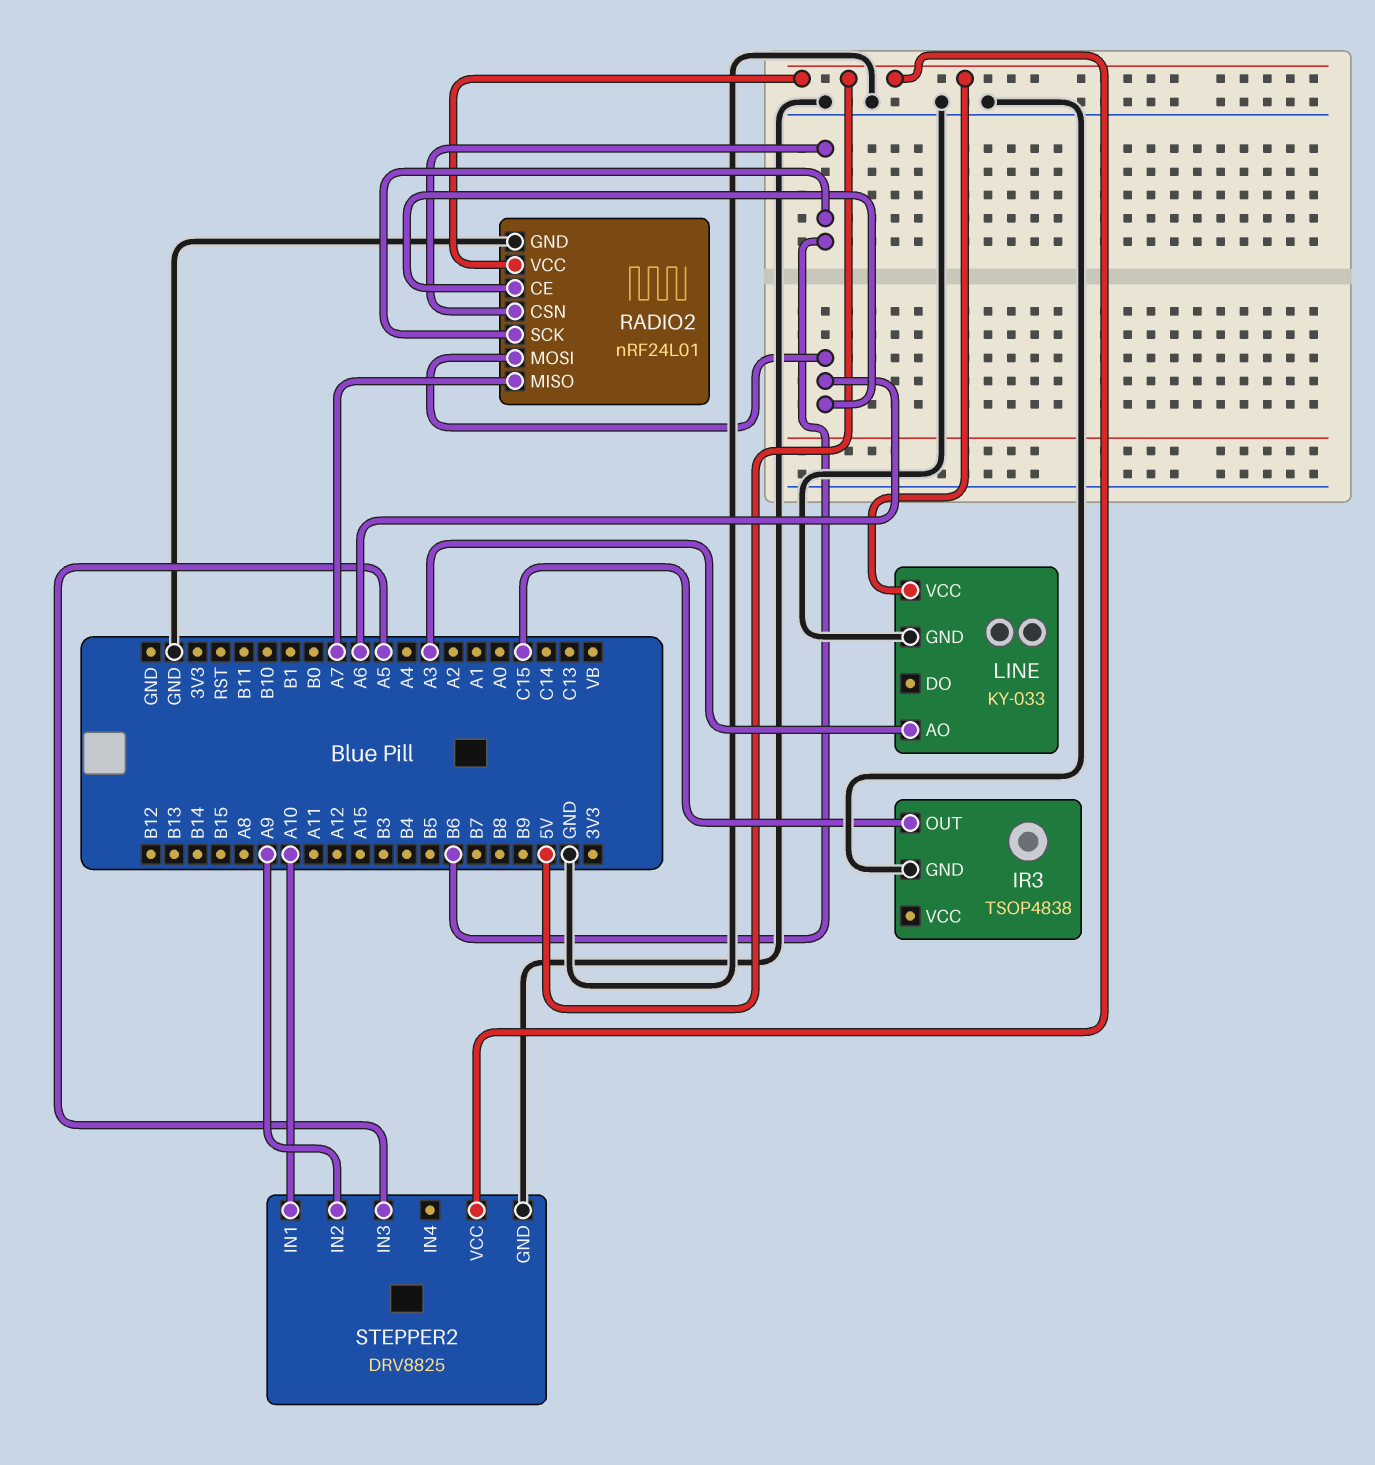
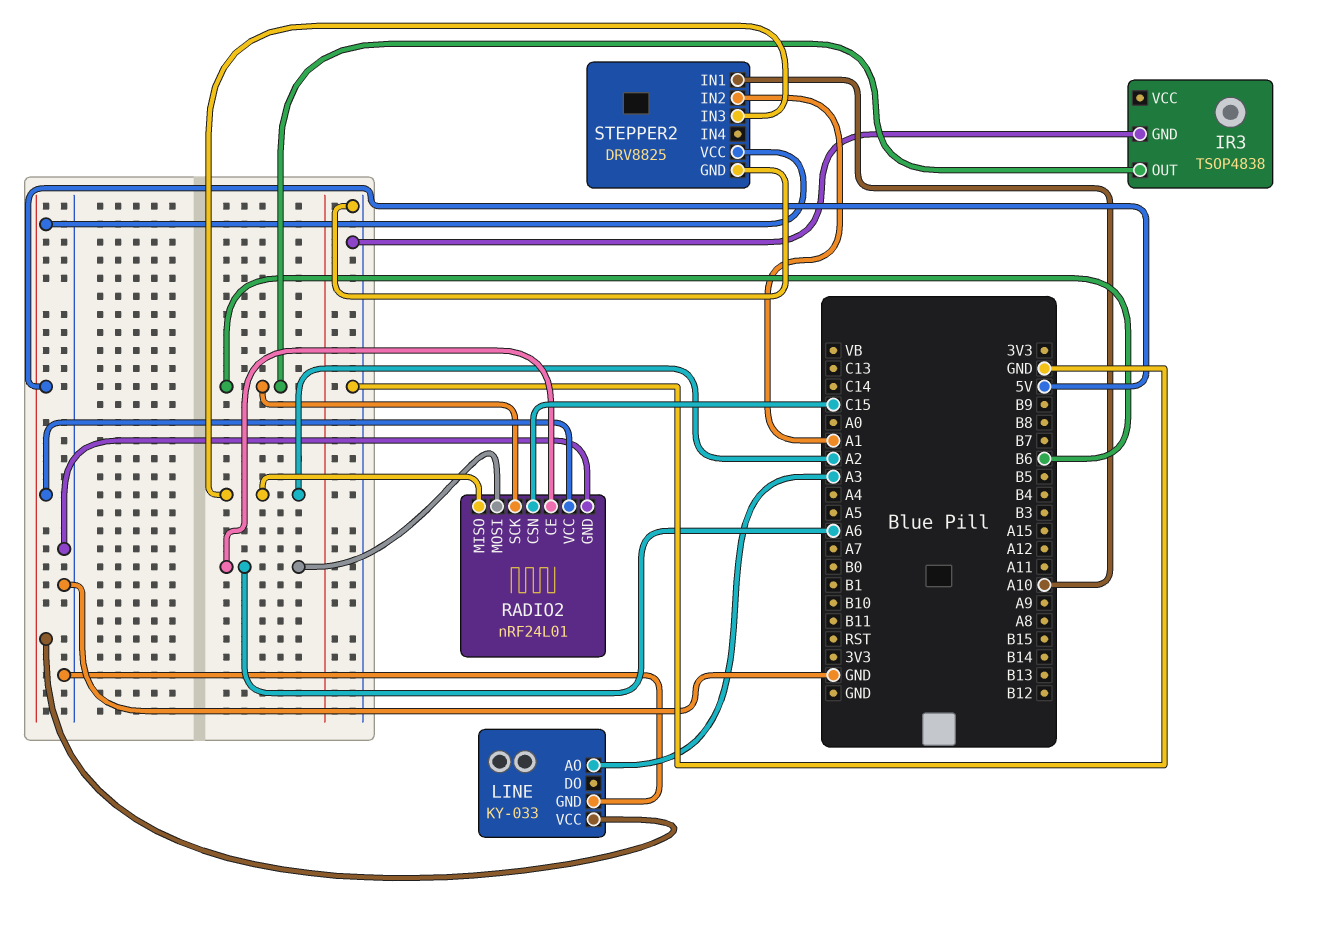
IR3 pin OUT: C15 -> B6
RADIO2 pin CSN: B6 -> C15
RADIO2 pin MISO: A7 -> A2
STEPPER2 pin IN2: A9 -> A1
STEPPER2 pin IN3: A5 -> A2

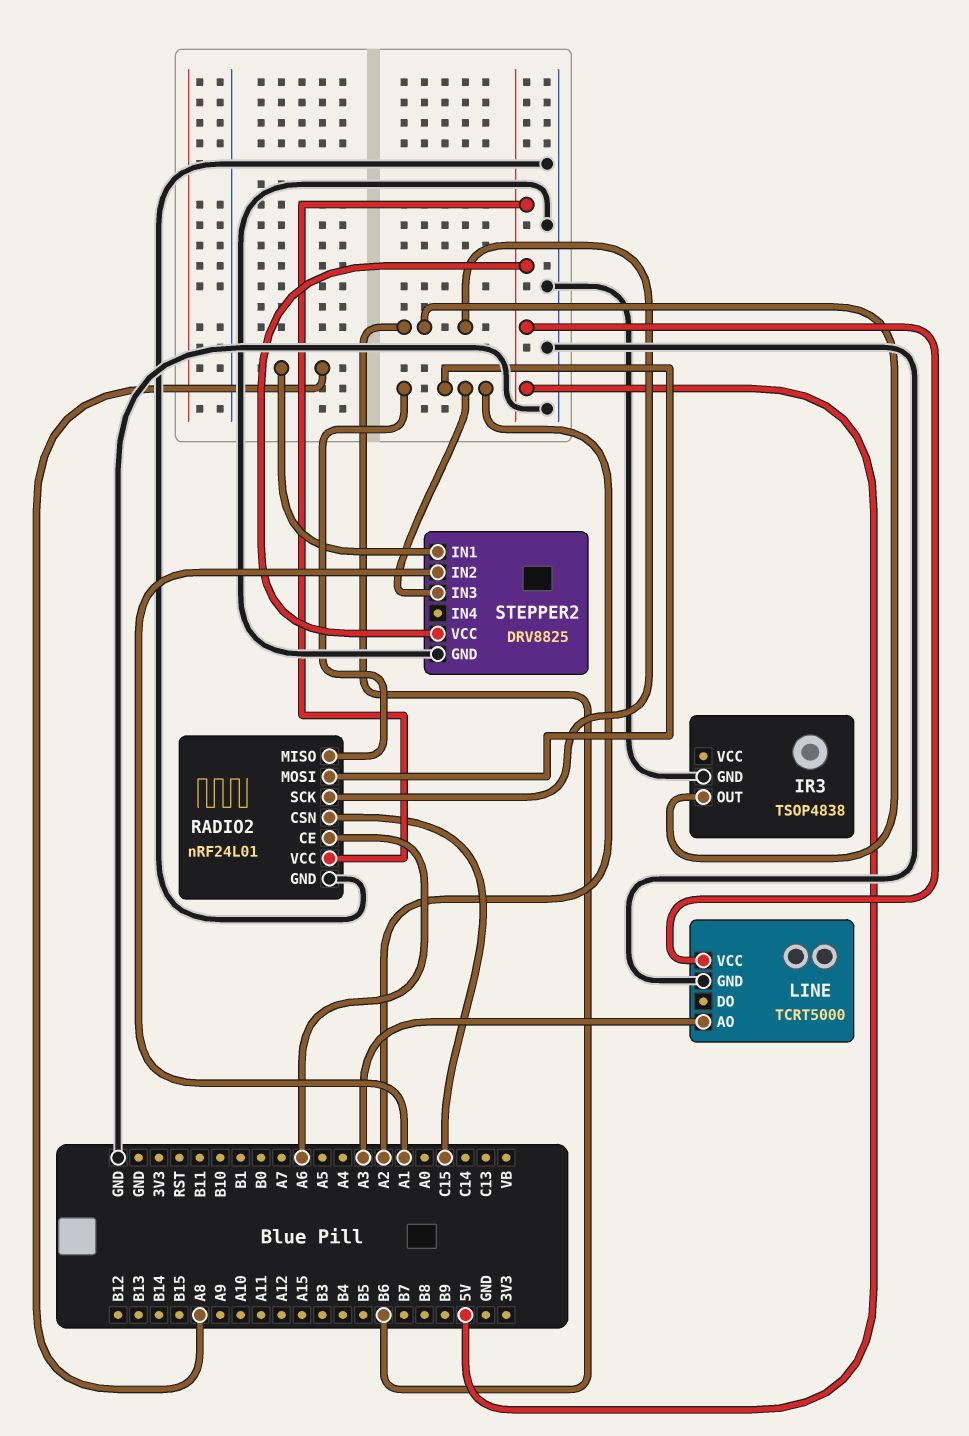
LINE: KY-033 -> TCRT5000
RADIO2 pin MOSI: A6 -> A2
STEPPER2 pin IN1: A10 -> A8

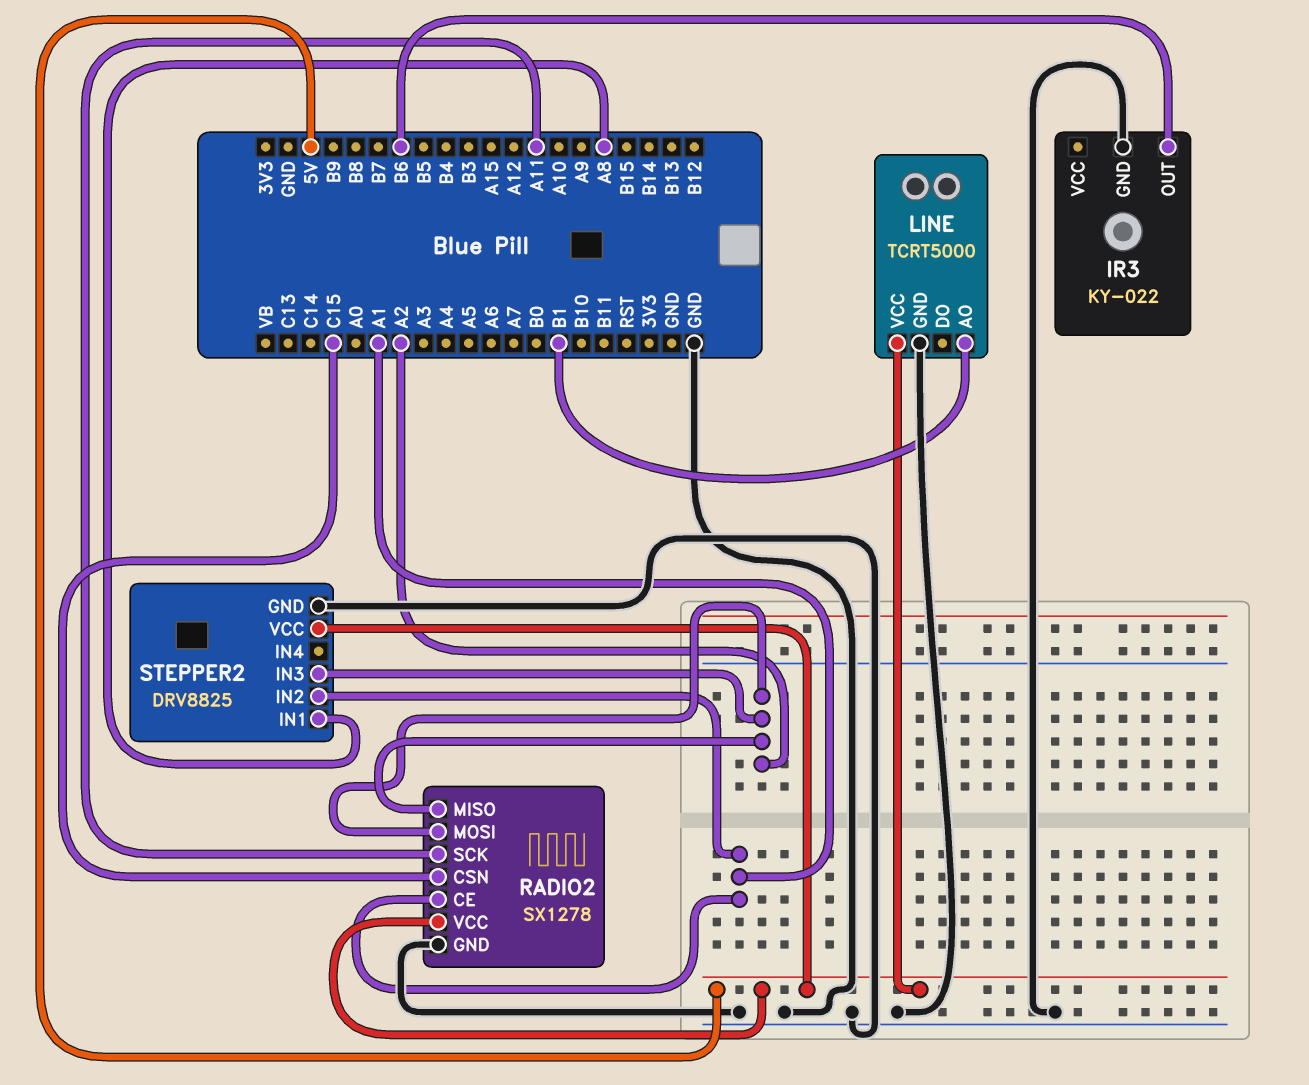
IR3: TSOP4838 -> KY-022
LINE pin AO: A3 -> B1
RADIO2: nRF24L01 -> SX1278
RADIO2 pin CE: A6 -> A1
RADIO2 pin SCK: B6 -> A11

